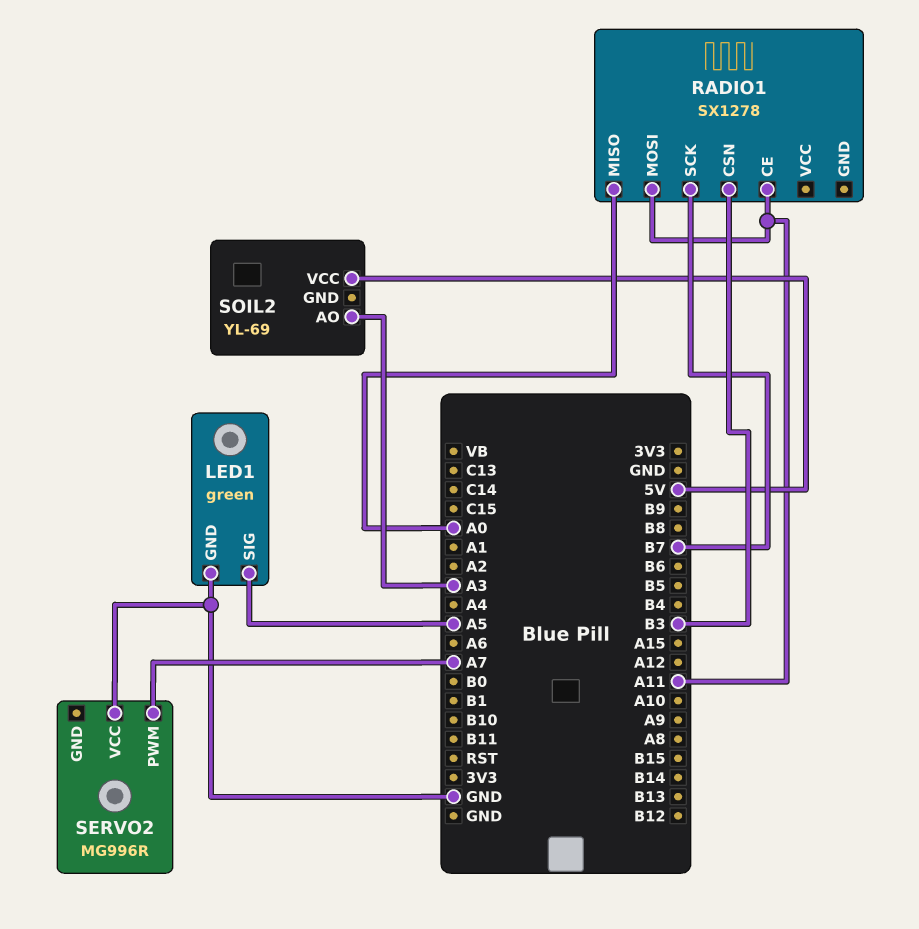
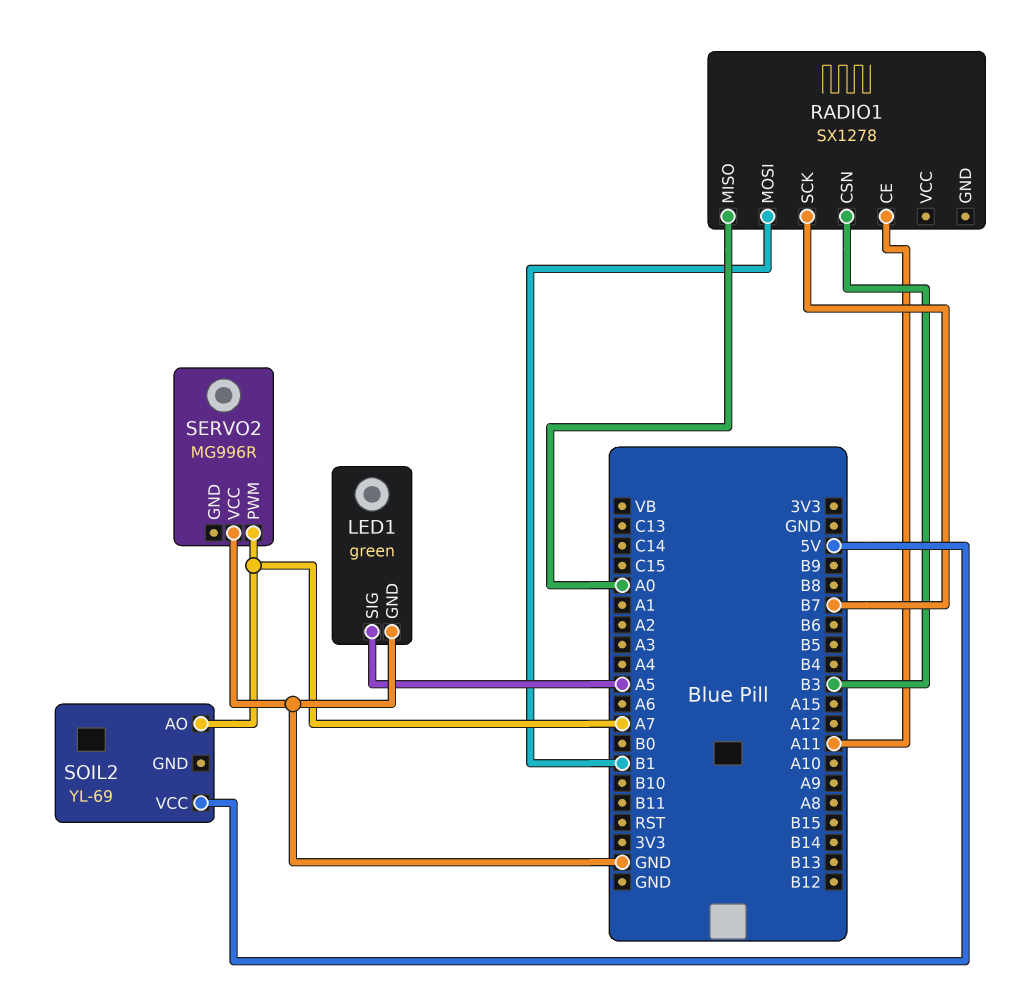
RADIO1 pin MOSI: A11 -> B1
SOIL2 pin AO: A3 -> A7

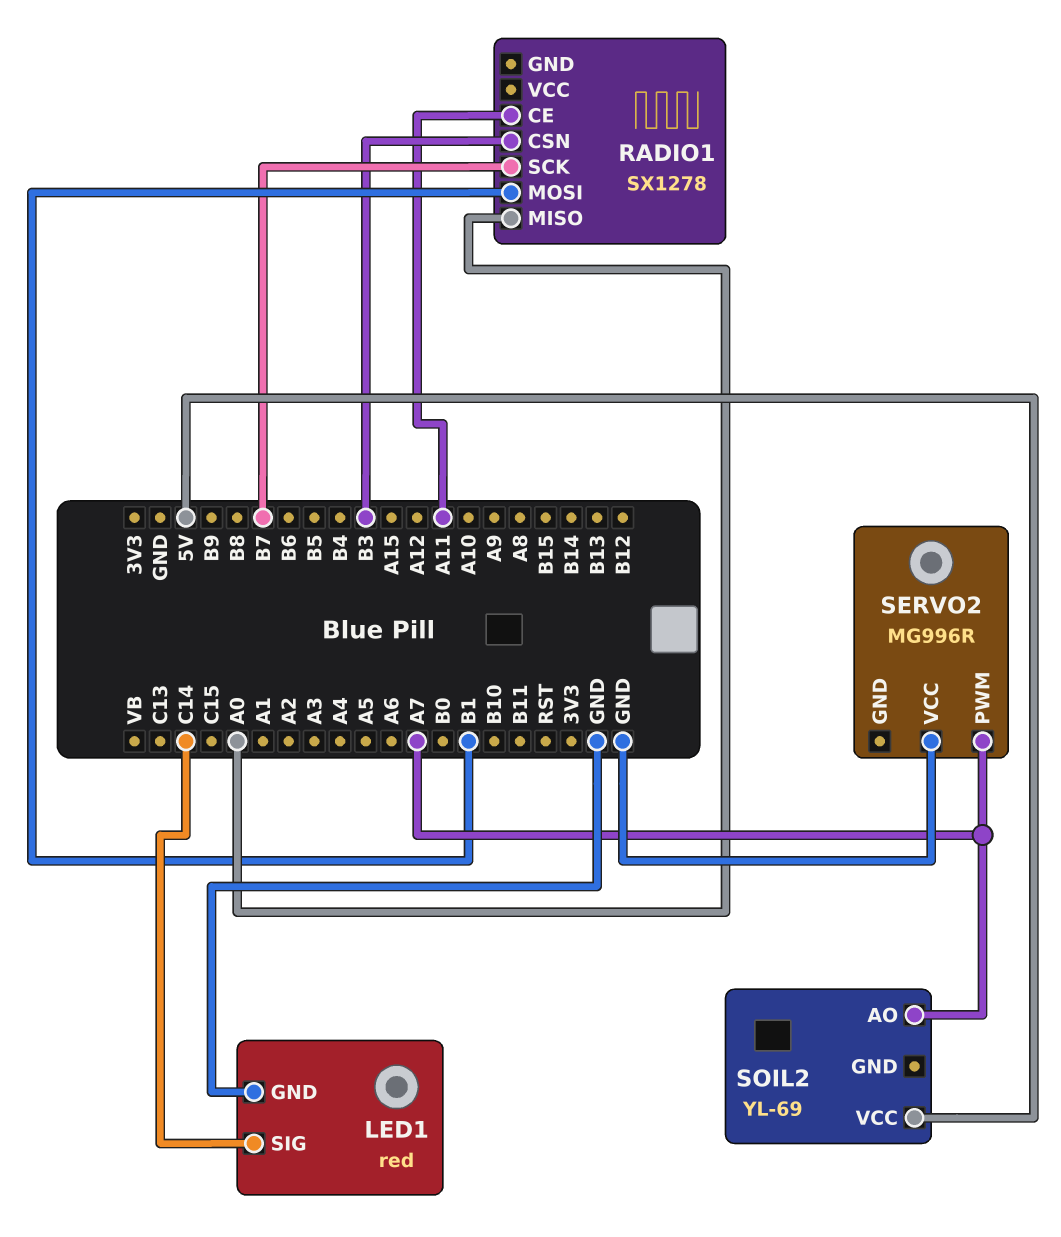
LED1: green -> red
LED1 pin SIG: A5 -> C14

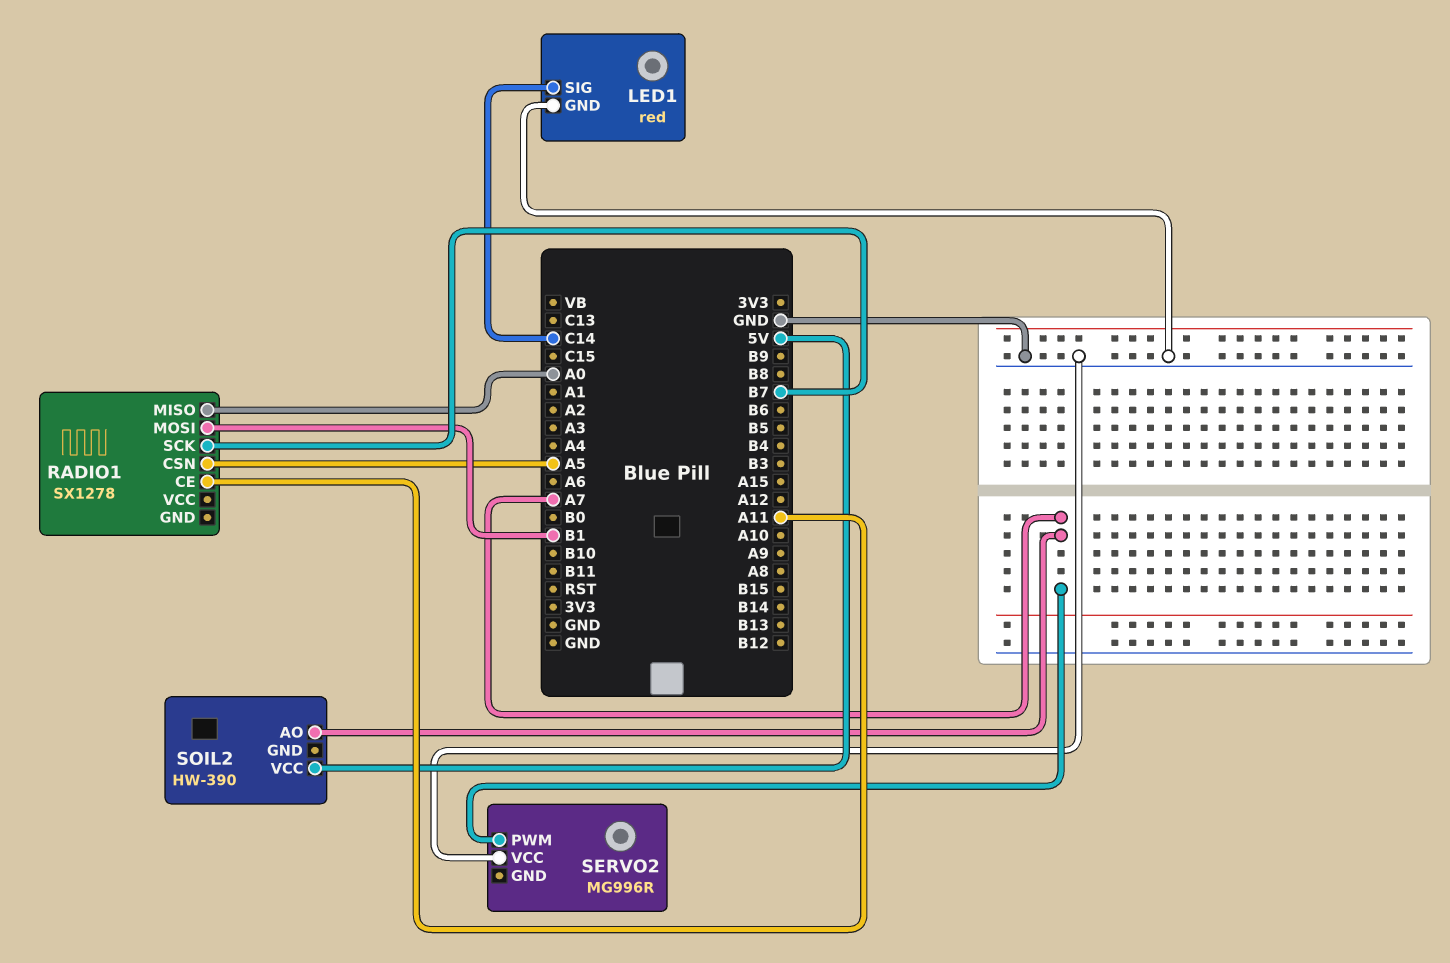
RADIO1 pin CSN: B3 -> A5
SOIL2: YL-69 -> HW-390

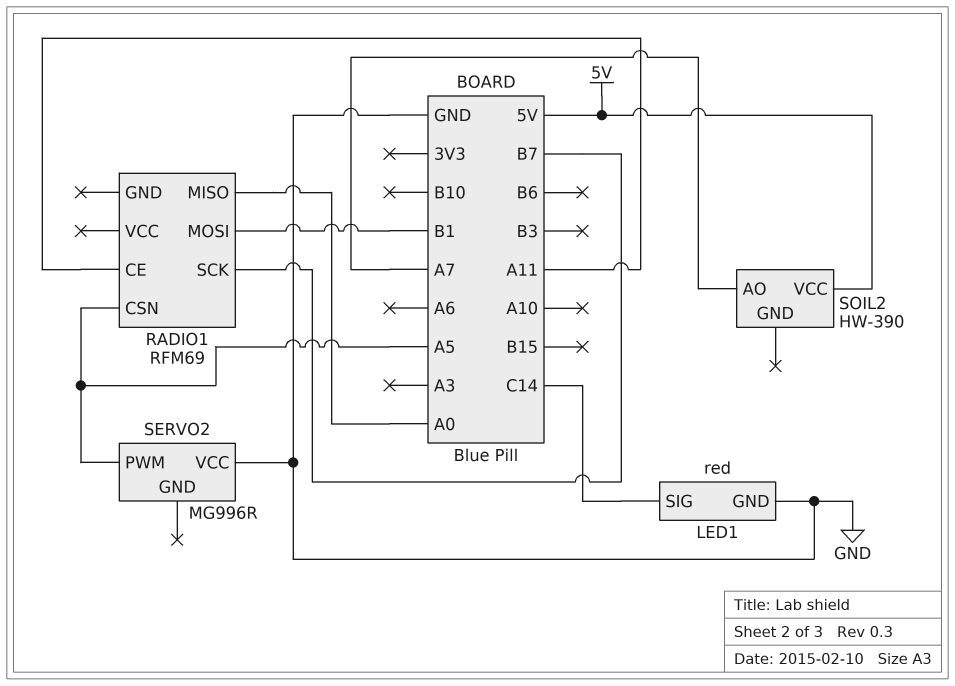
RADIO1: SX1278 -> RFM69
SERVO2 pin PWM: A7 -> A5

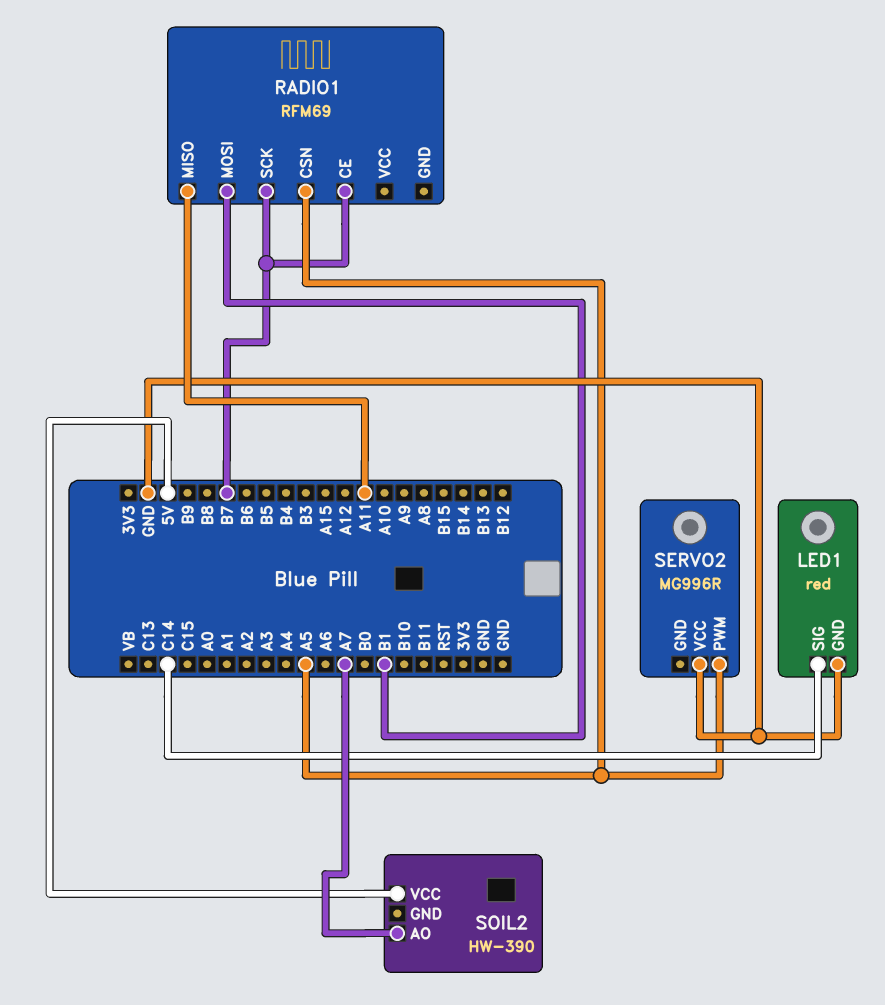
RADIO1 pin CE: A11 -> B7
RADIO1 pin MISO: A0 -> A11

